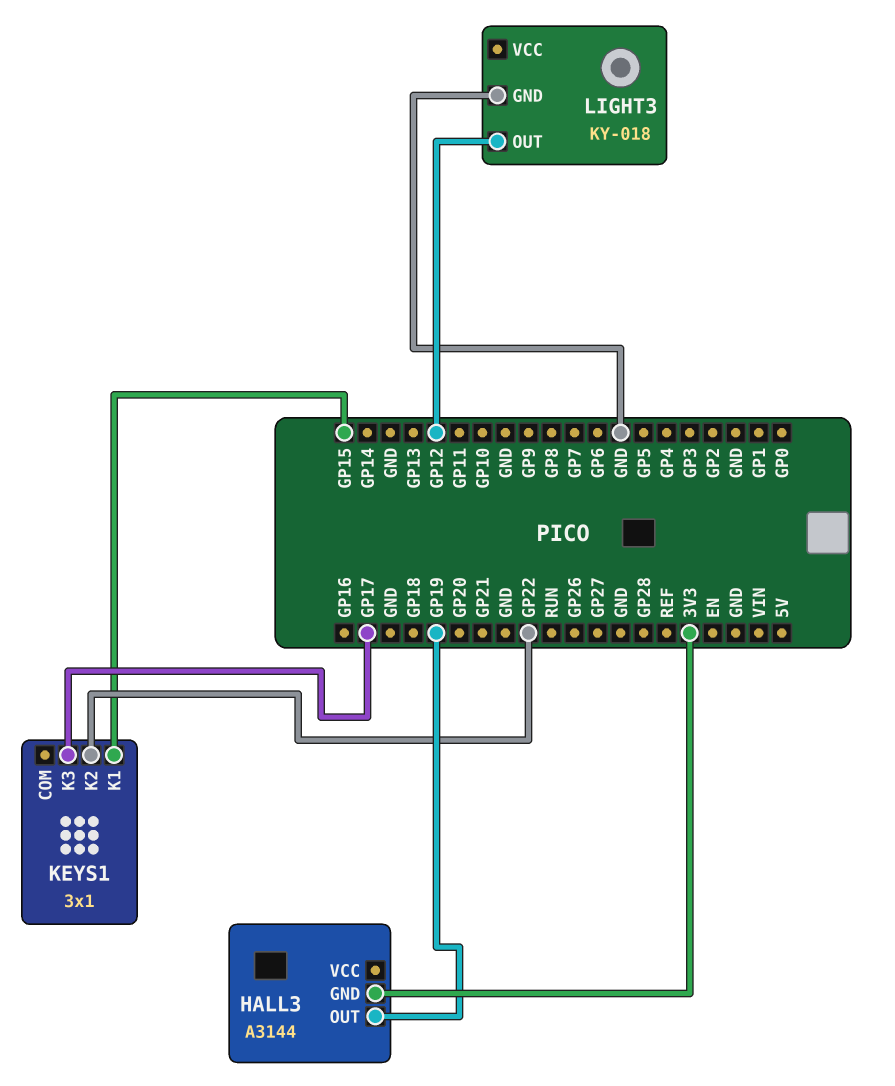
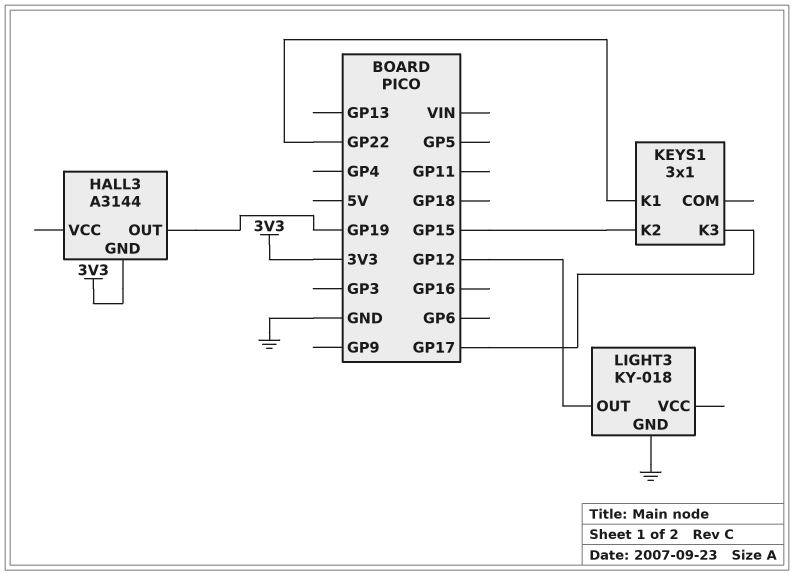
KEYS1 pin K1: GP15 -> GP22
KEYS1 pin K2: GP22 -> GP15

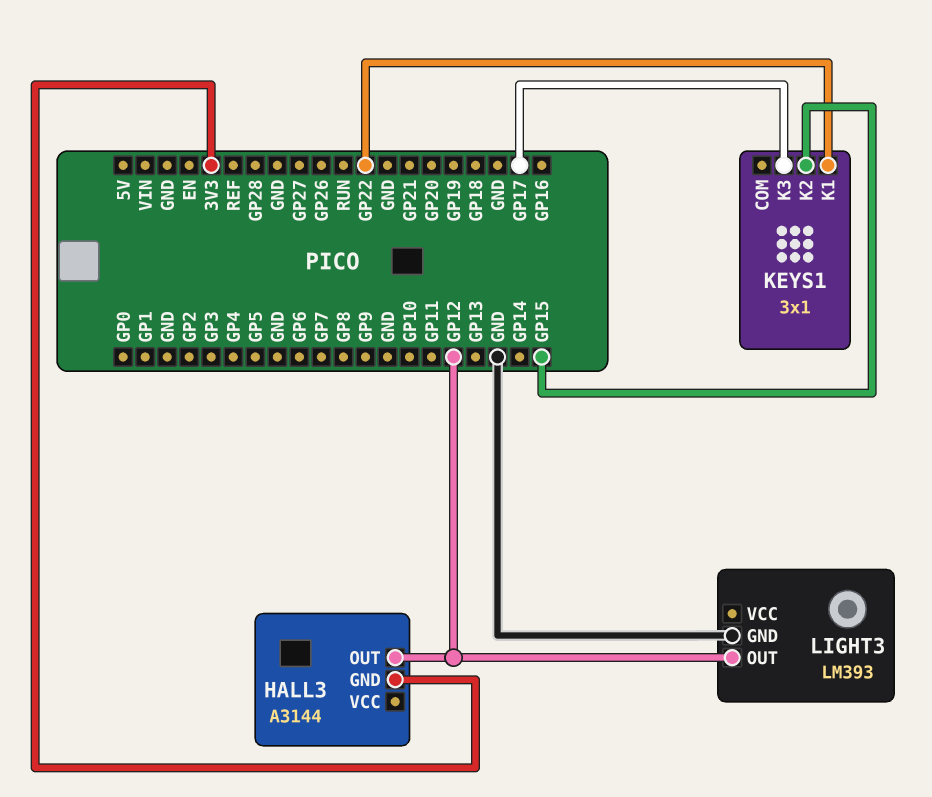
HALL3 pin OUT: GP19 -> GP12
LIGHT3: KY-018 -> LM393

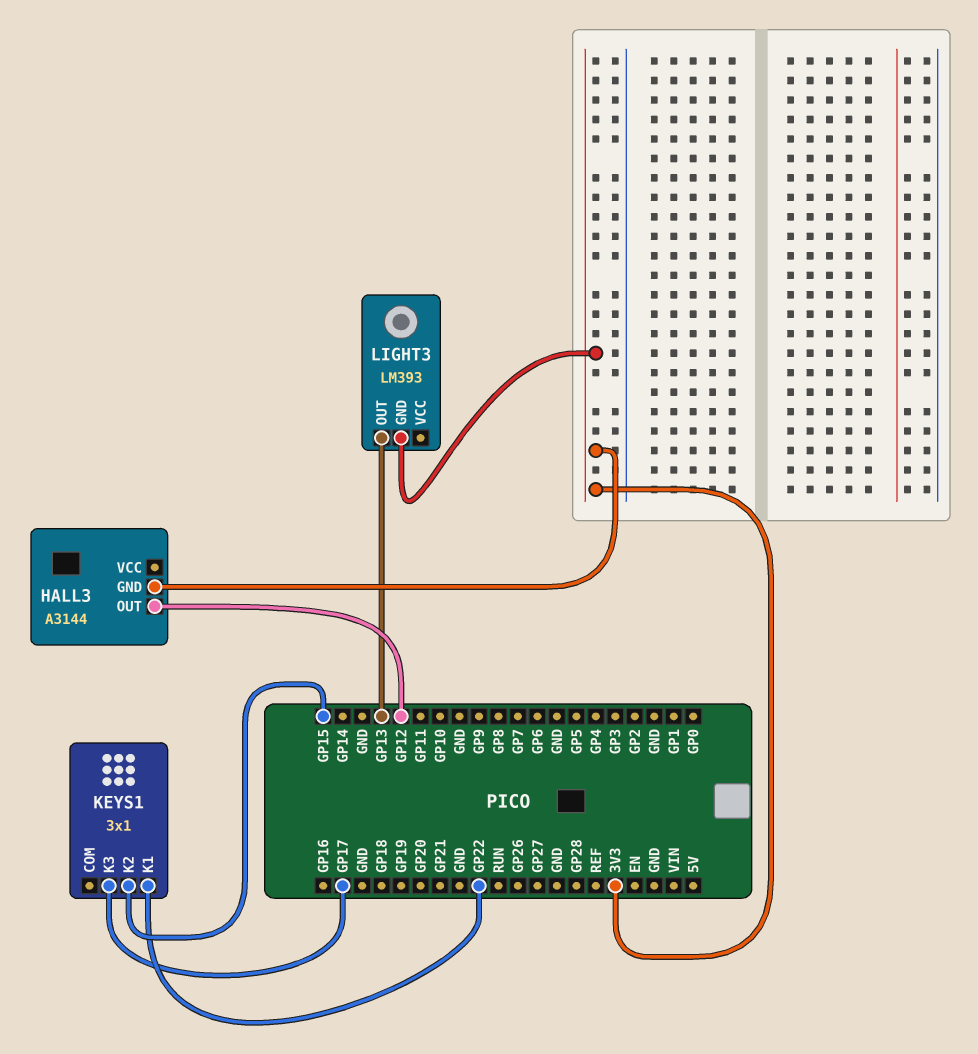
LIGHT3 pin GND: GND -> 3V3
LIGHT3 pin OUT: GP12 -> GP13

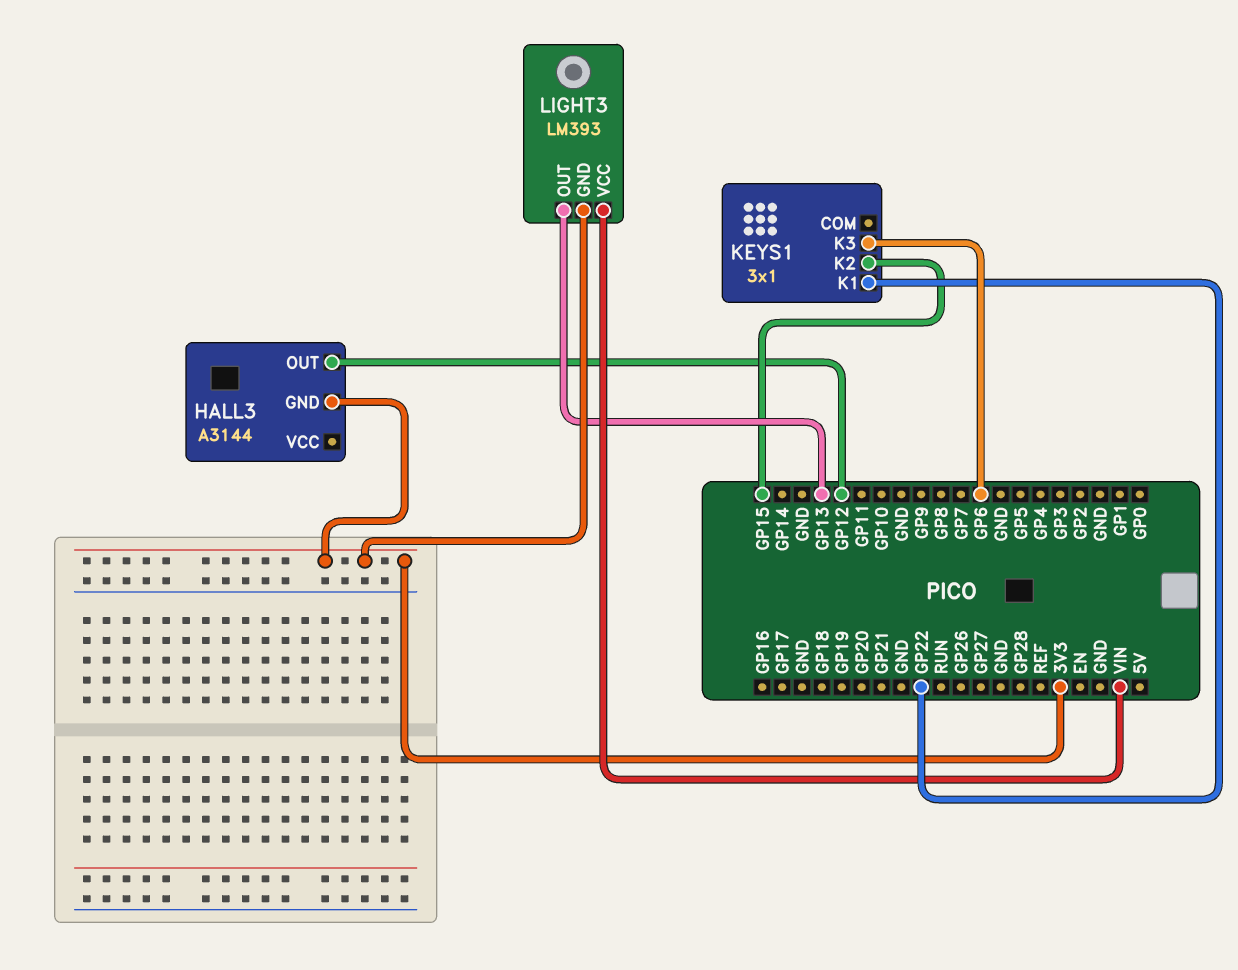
KEYS1 pin K3: GP17 -> GP6
LIGHT3 pin VCC: none -> VIN

